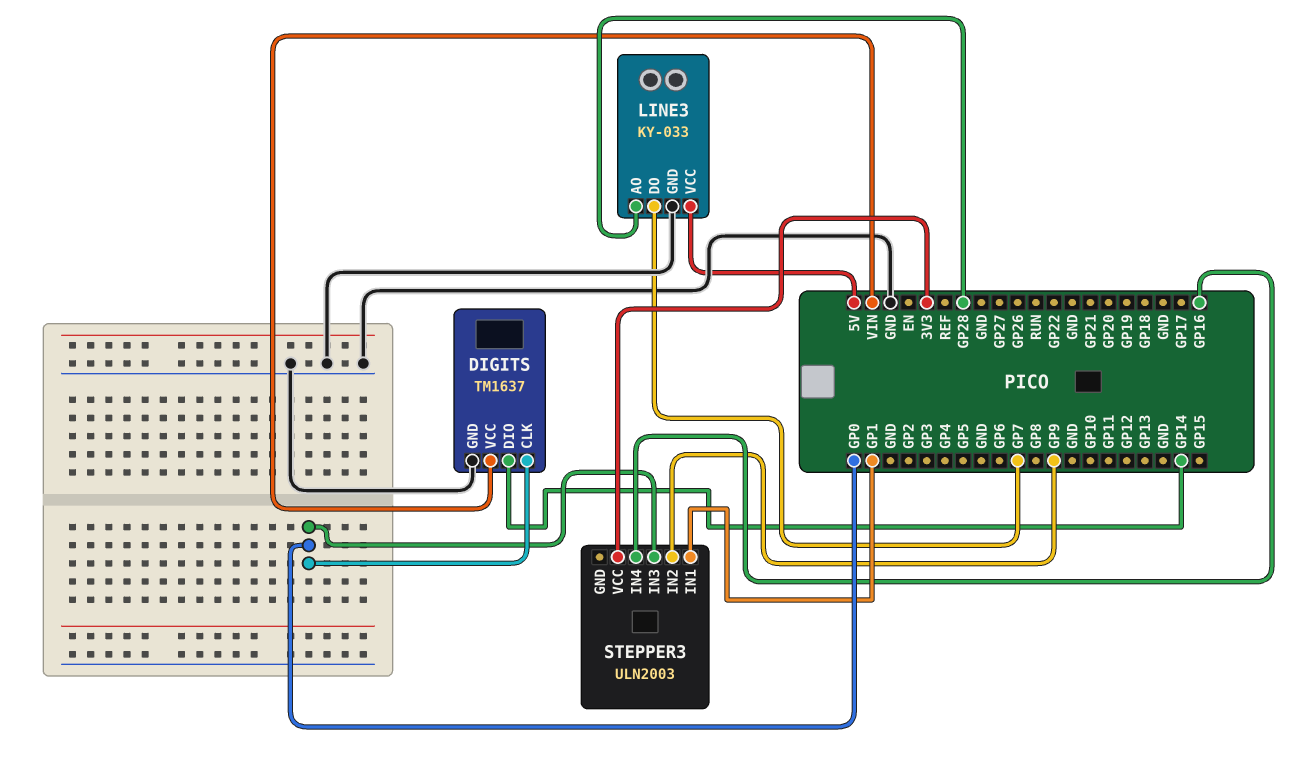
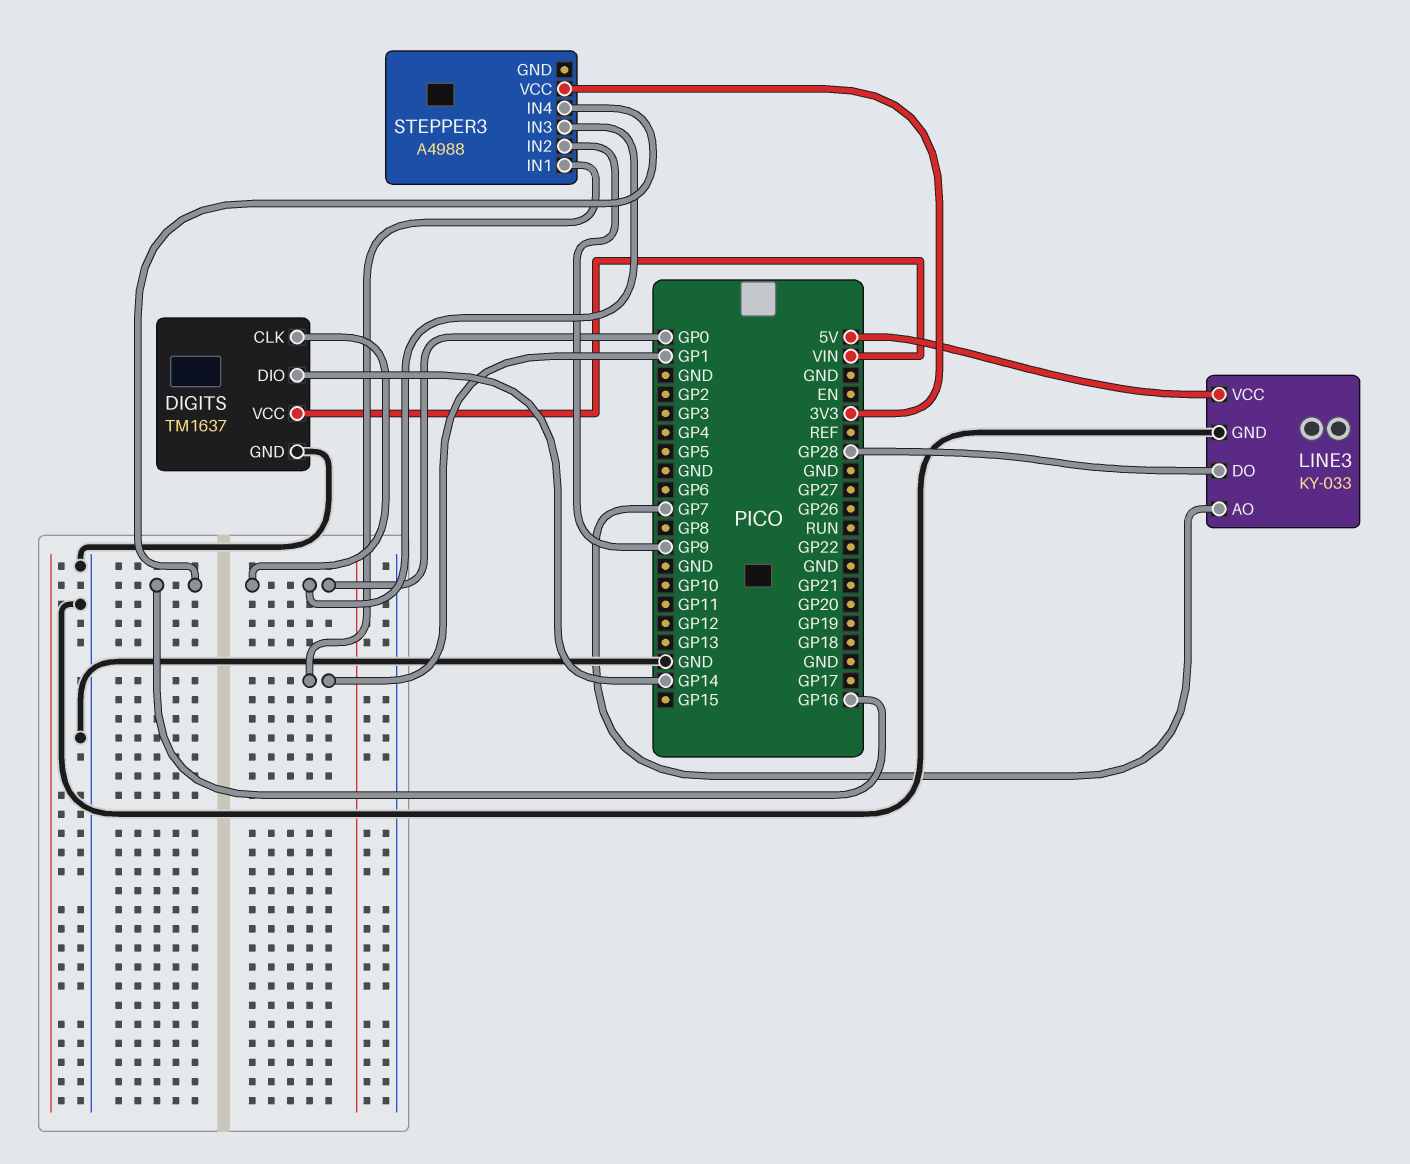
LINE3 pin AO: GP28 -> GP7
LINE3 pin DO: GP7 -> GP28
STEPPER3: ULN2003 -> A4988

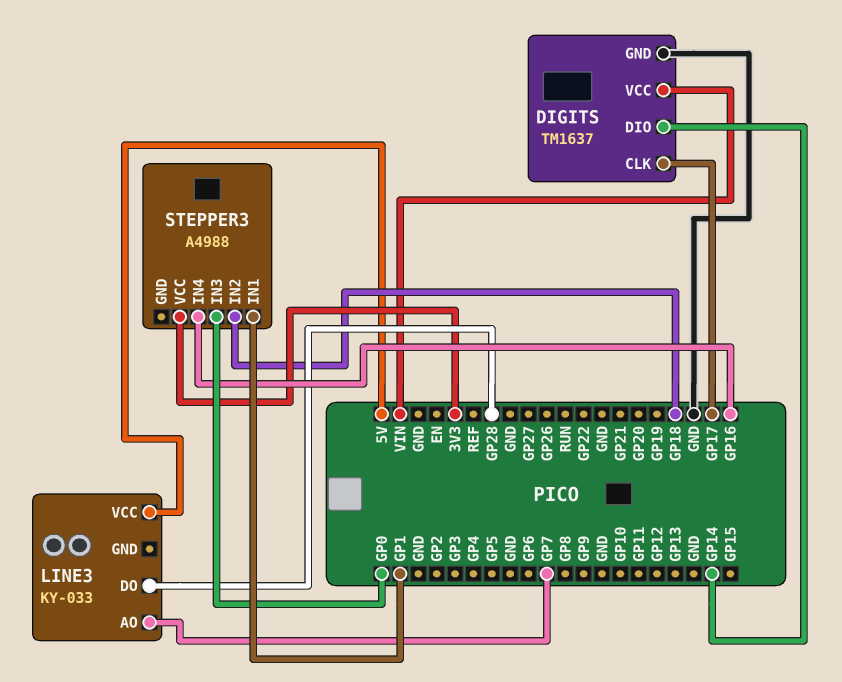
DIGITS pin CLK: GP0 -> GP17
LINE3 pin GND: GND -> none
STEPPER3 pin IN2: GP9 -> GP18

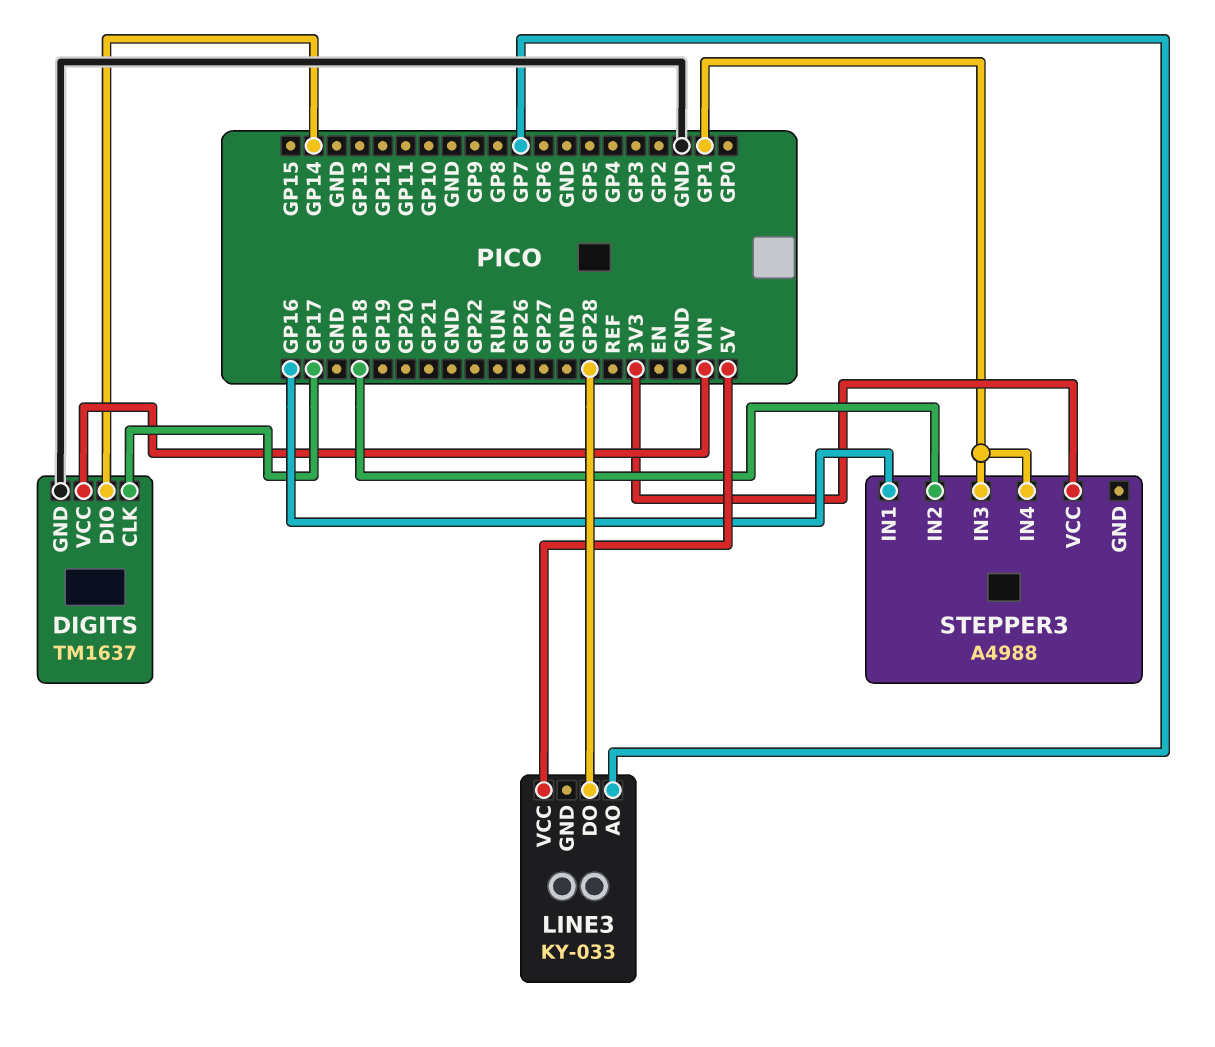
STEPPER3 pin IN1: GP1 -> GP16
STEPPER3 pin IN3: GP0 -> GP1
STEPPER3 pin IN4: GP16 -> GP1

